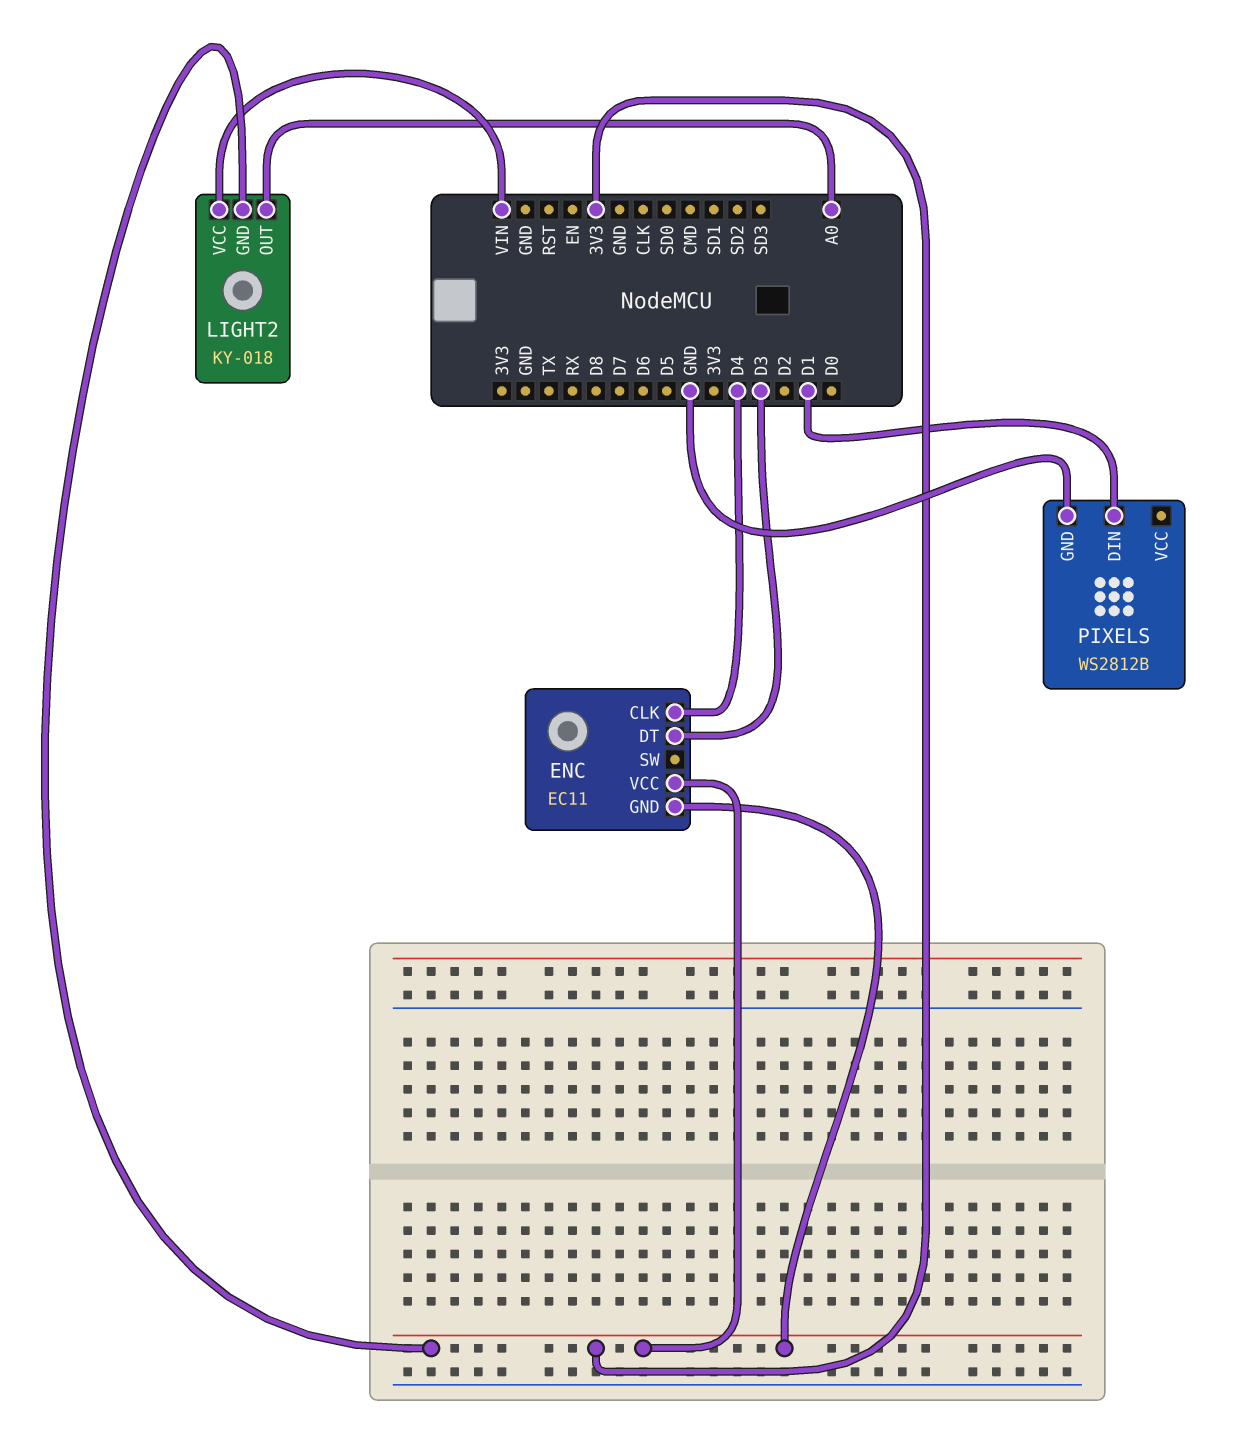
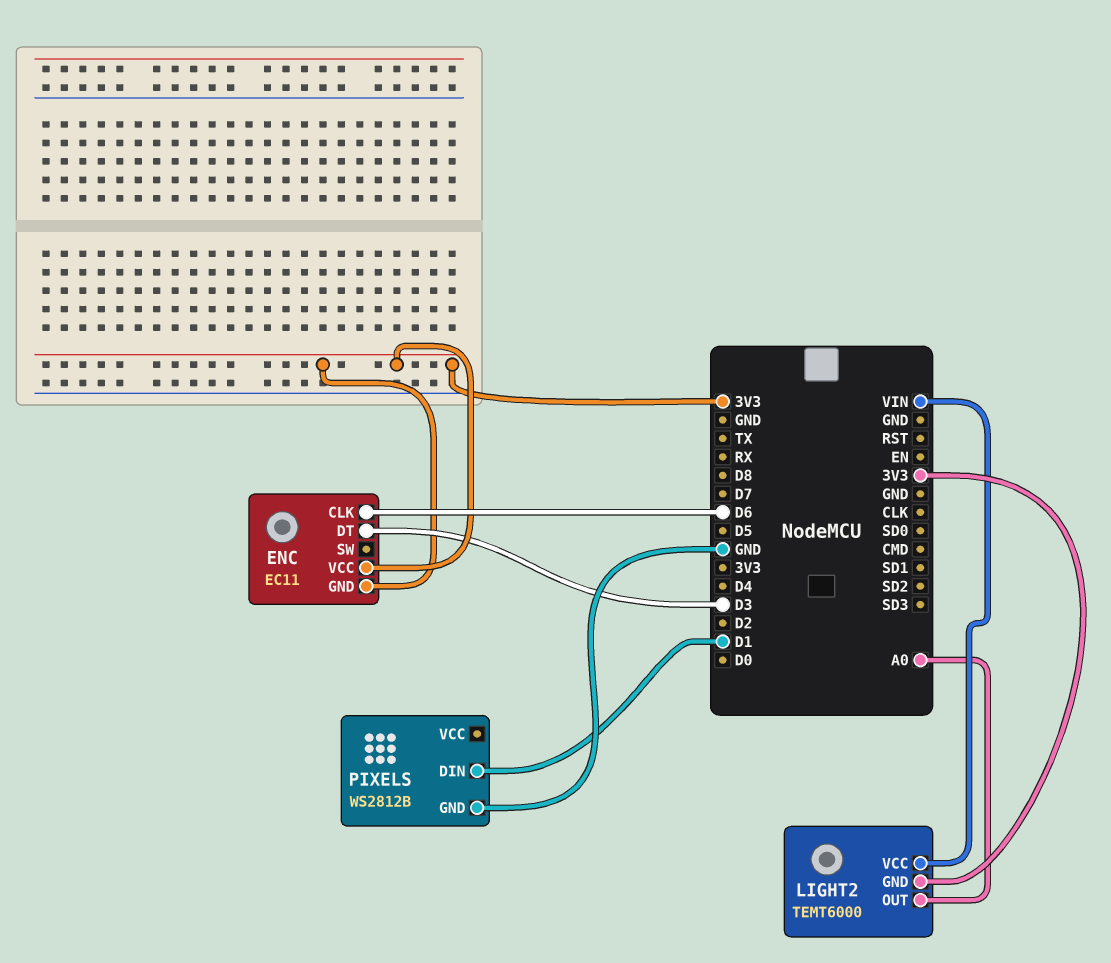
ENC pin CLK: D4 -> D6
LIGHT2: KY-018 -> TEMT6000

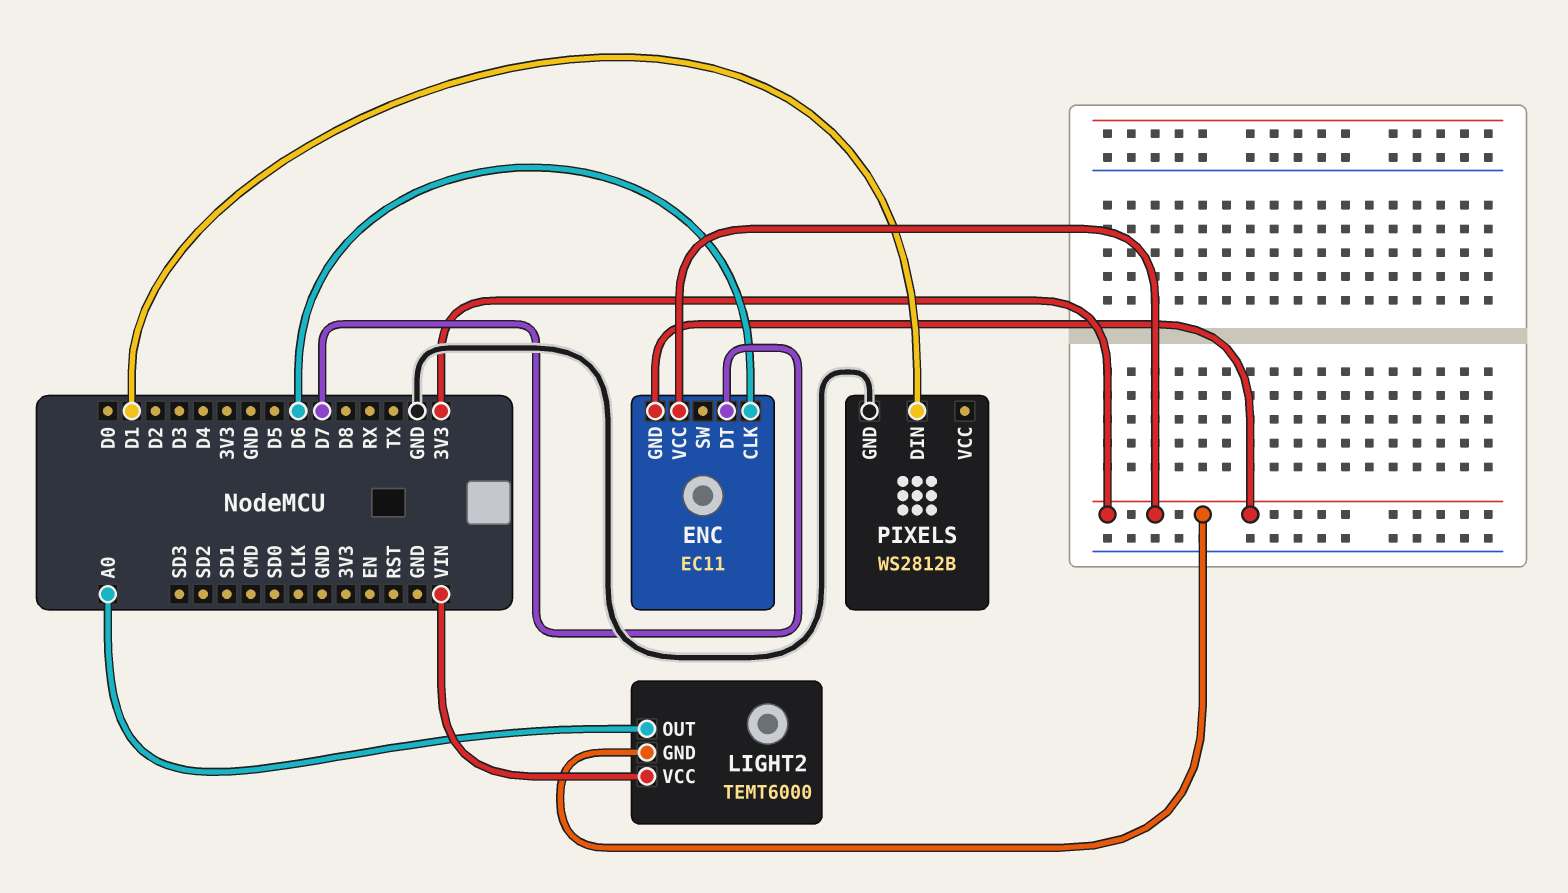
ENC pin DT: D3 -> D7

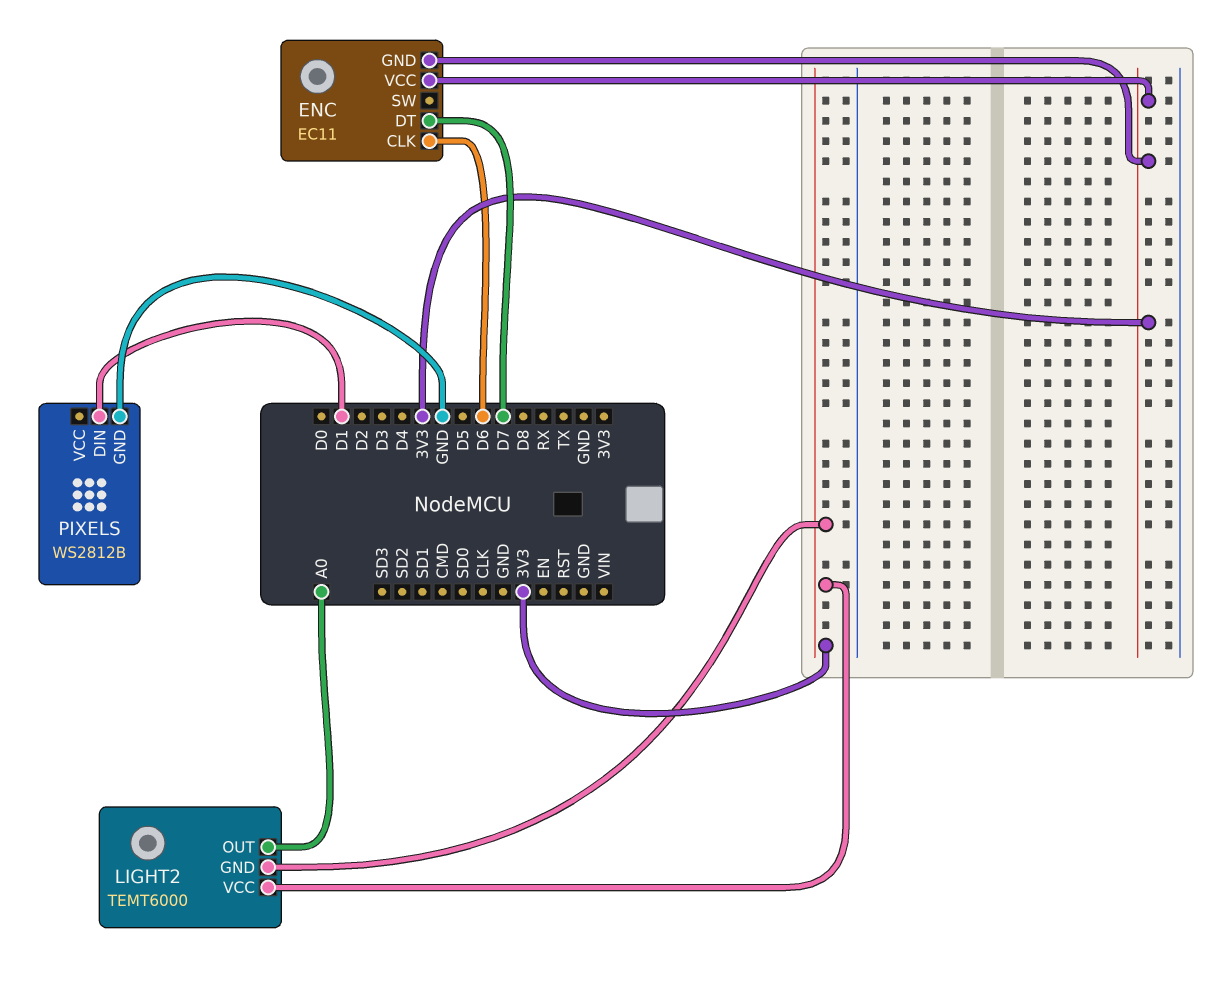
LIGHT2 pin VCC: VIN -> 3V3

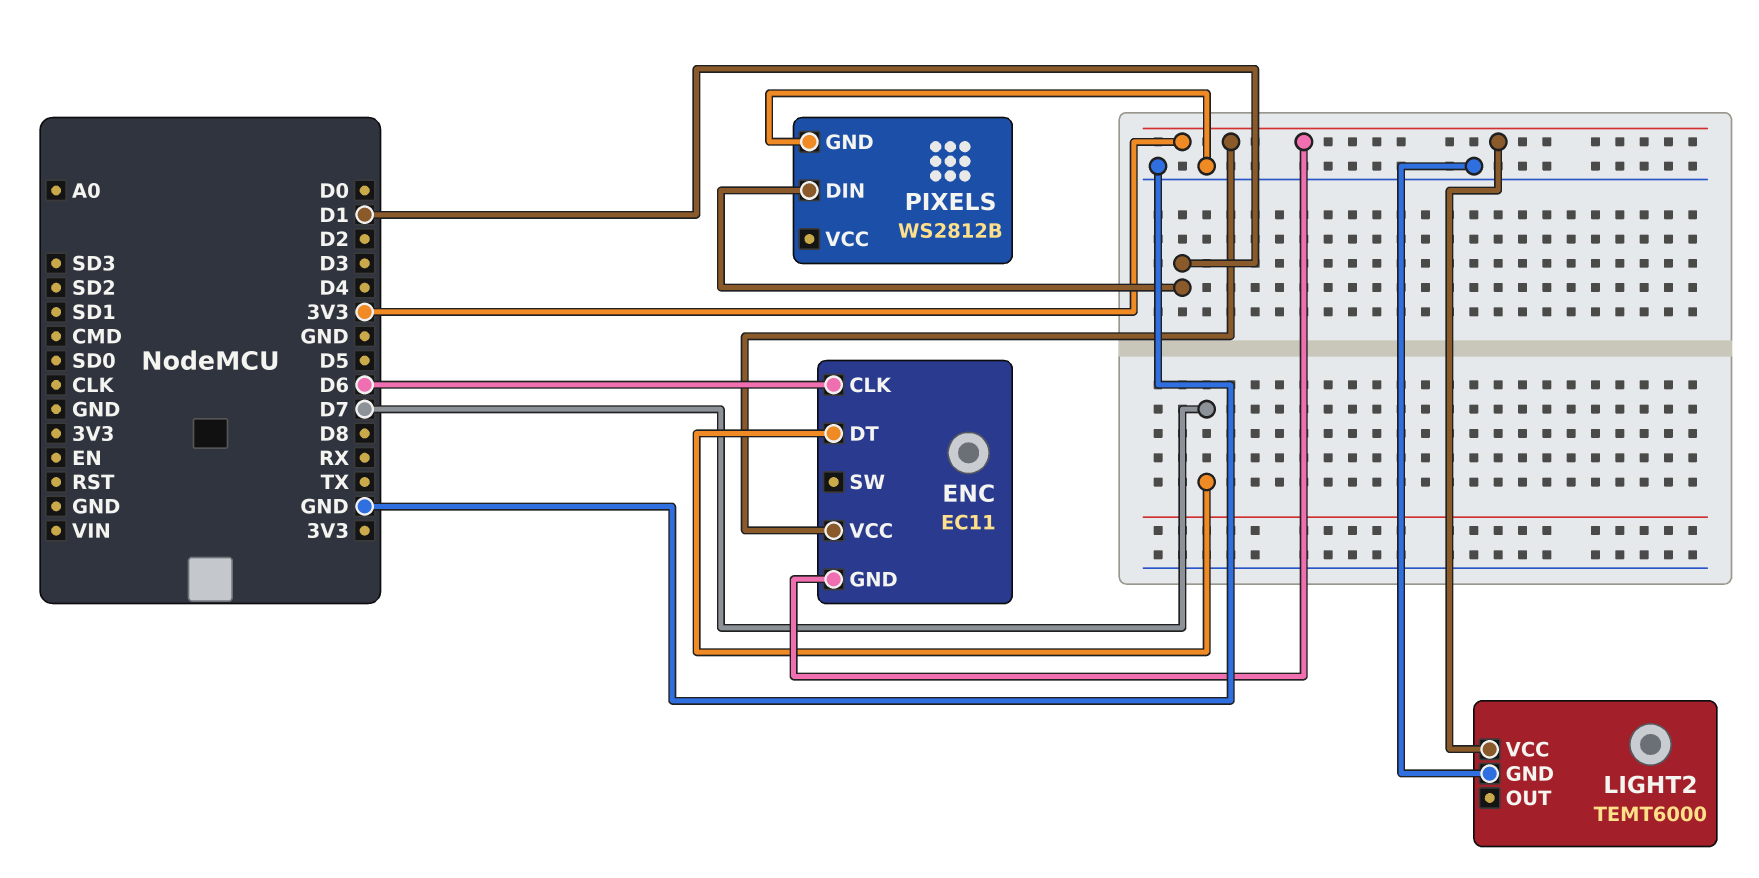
LIGHT2 pin GND: 3V3 -> GND
LIGHT2 pin OUT: A0 -> none

